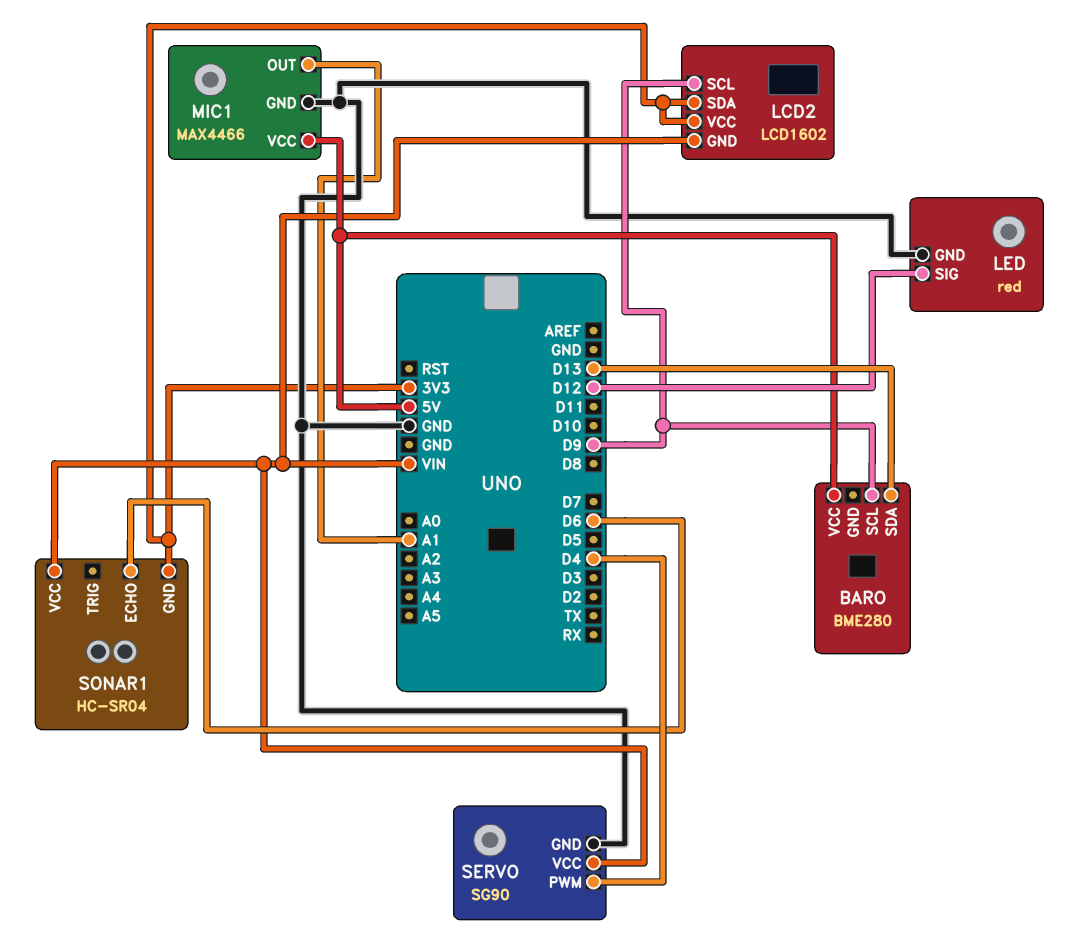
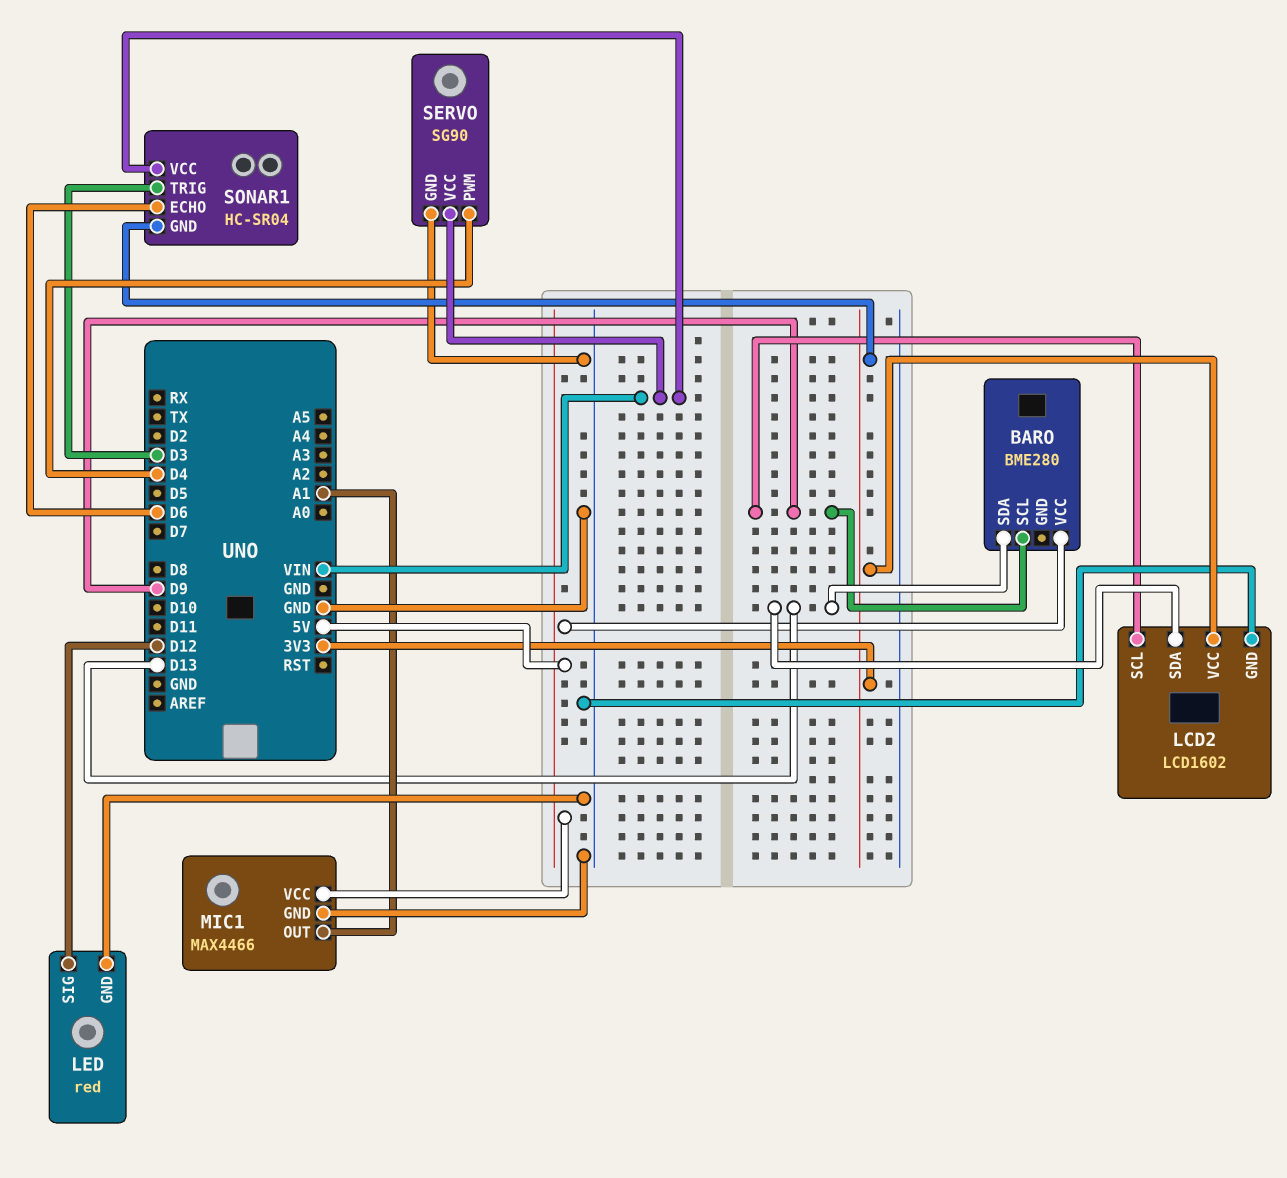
LCD2 pin GND: VIN -> GND
LCD2 pin SDA: 3V3 -> D13
SONAR1 pin TRIG: none -> D3

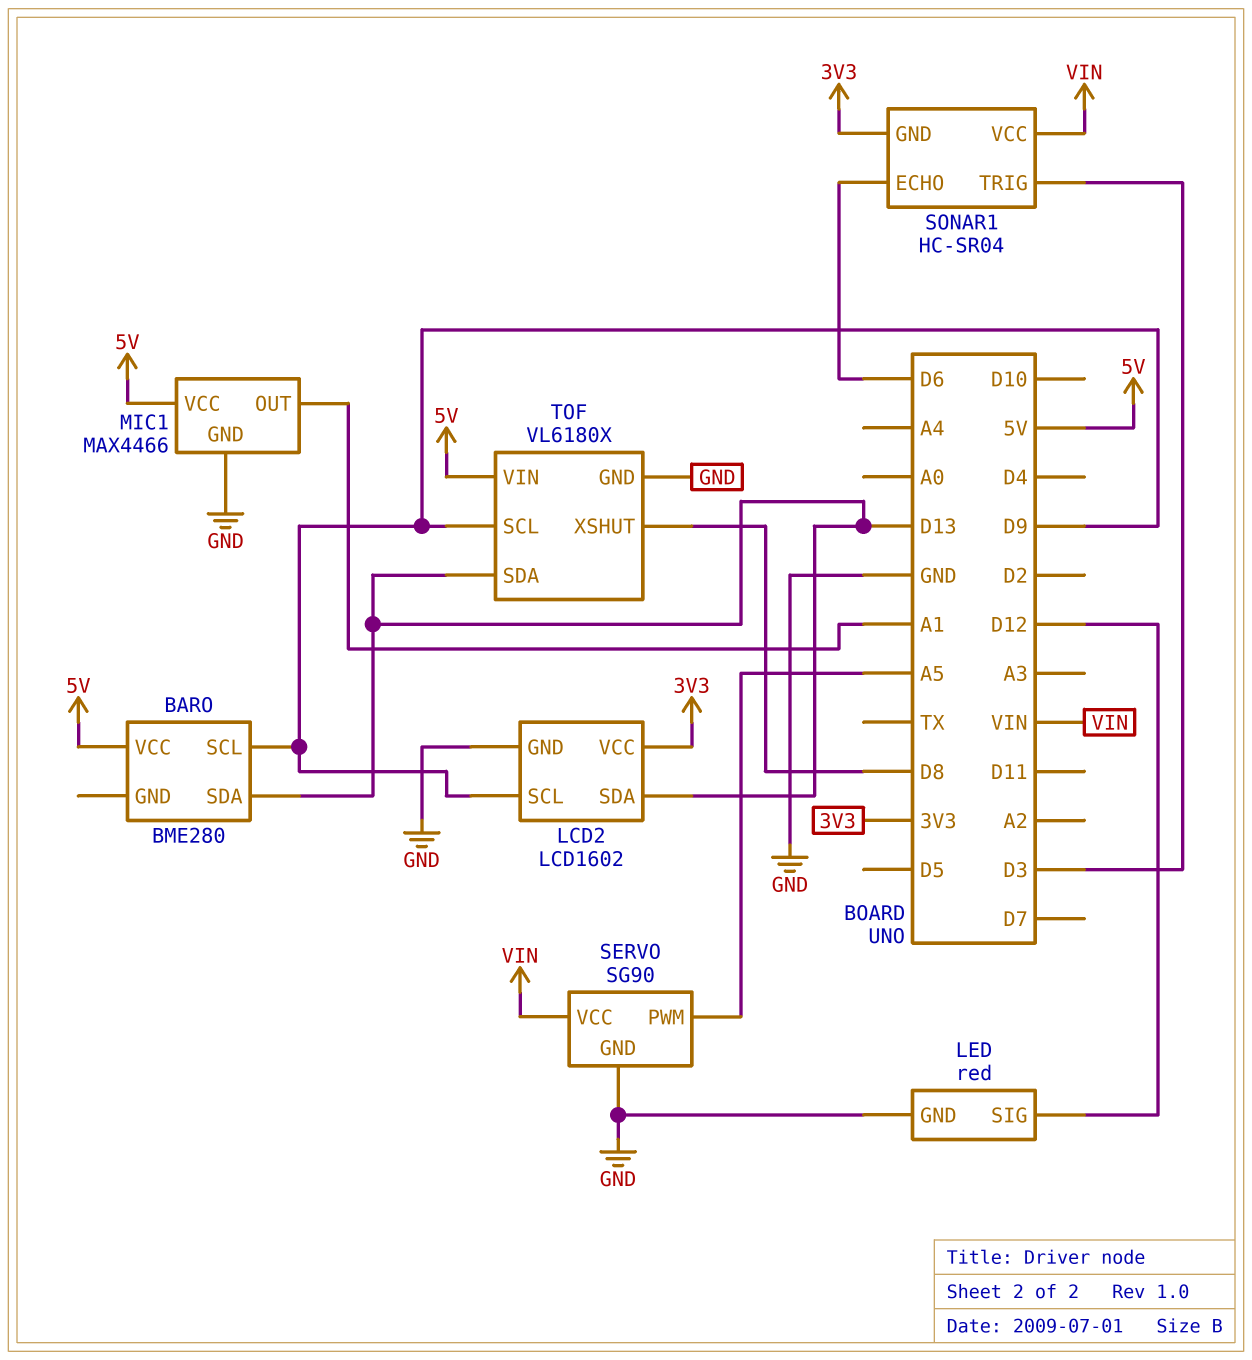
SERVO pin PWM: D4 -> A5
TOF: none -> VL6180X
TOF pin GND: none -> GND
TOF pin SCL: none -> D9
TOF pin SDA: none -> D13
TOF pin VIN: none -> 5V
TOF pin XSHUT: none -> D8

